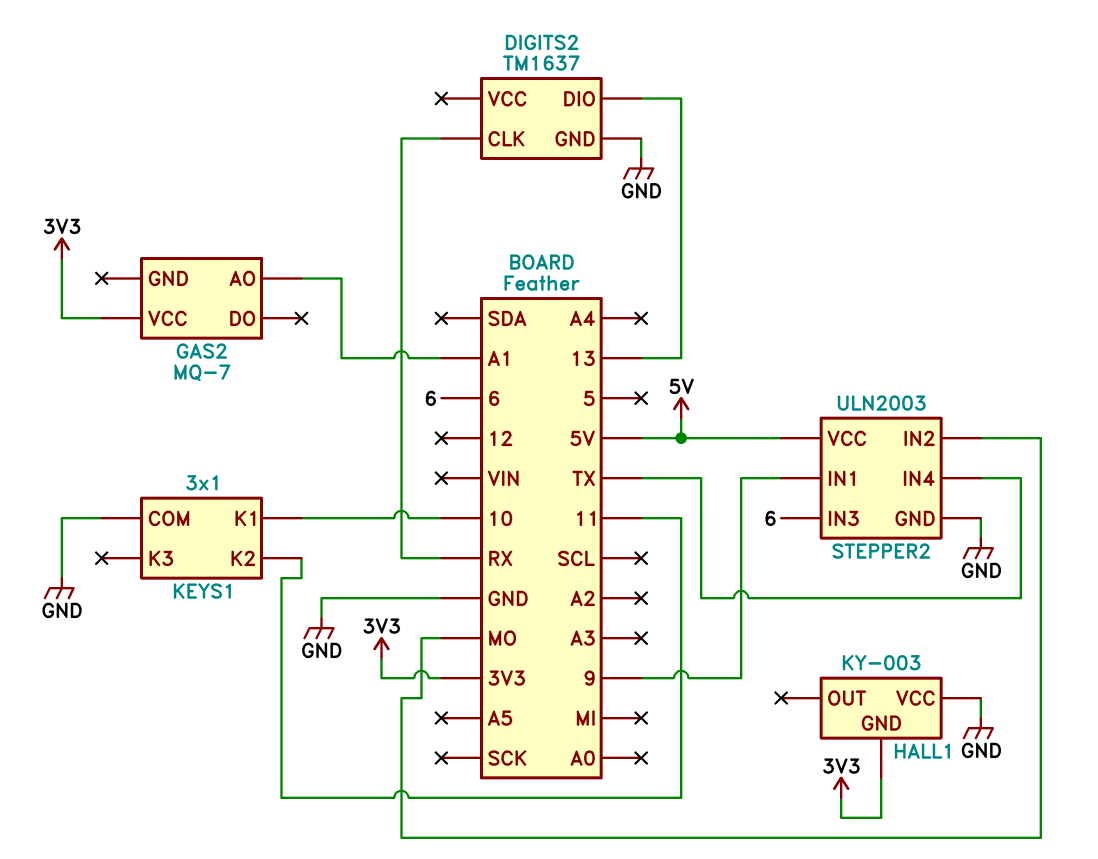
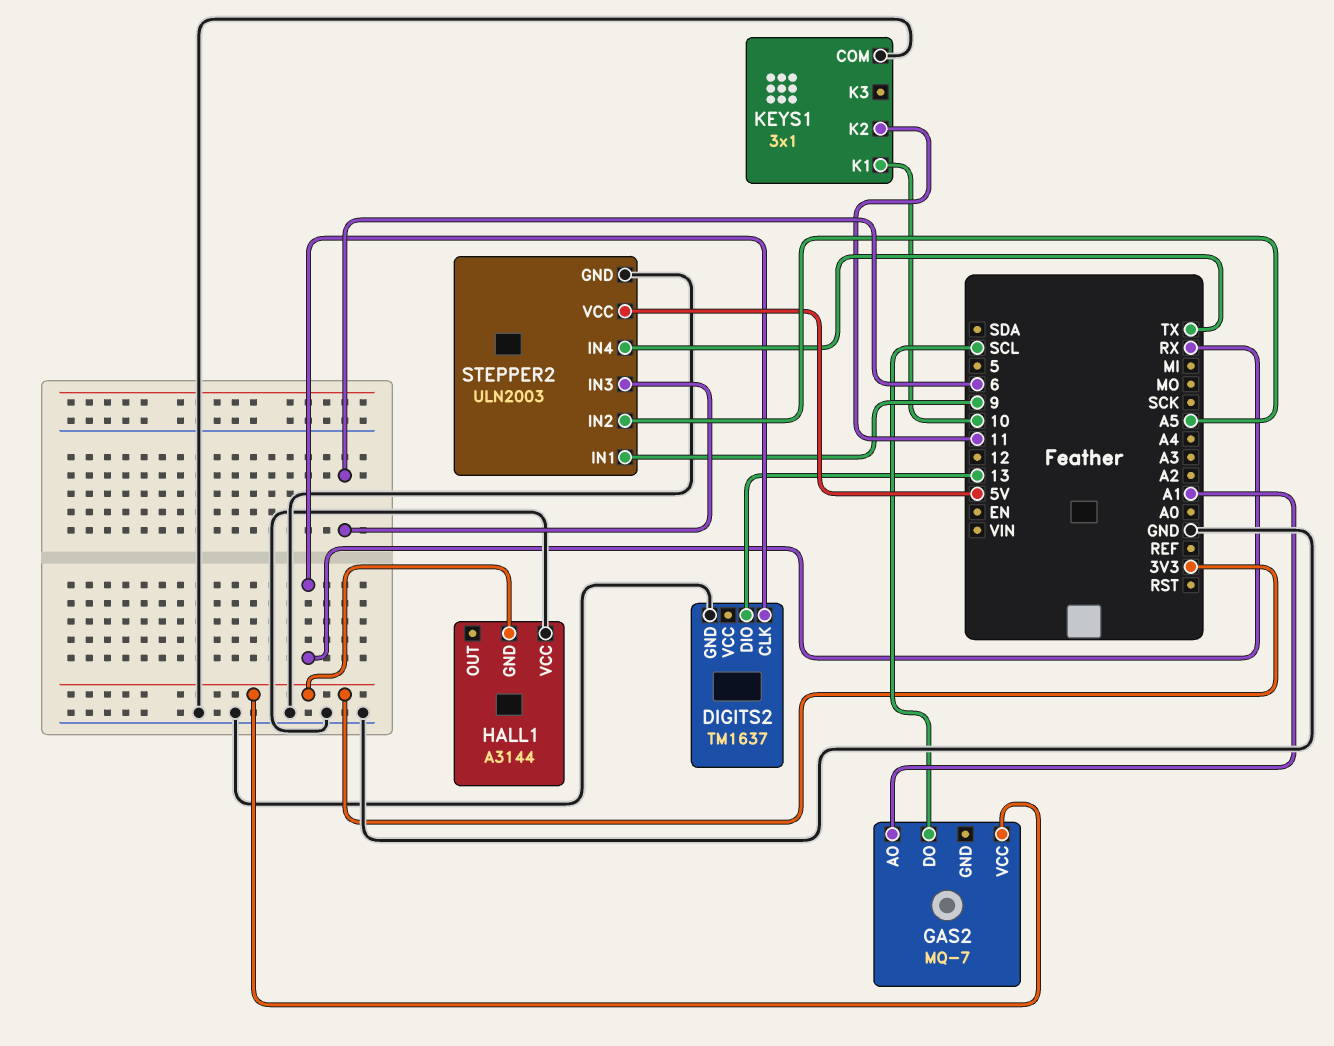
GAS2 pin DO: none -> SCL
HALL1: KY-003 -> A3144
STEPPER2 pin IN2: MO -> A5

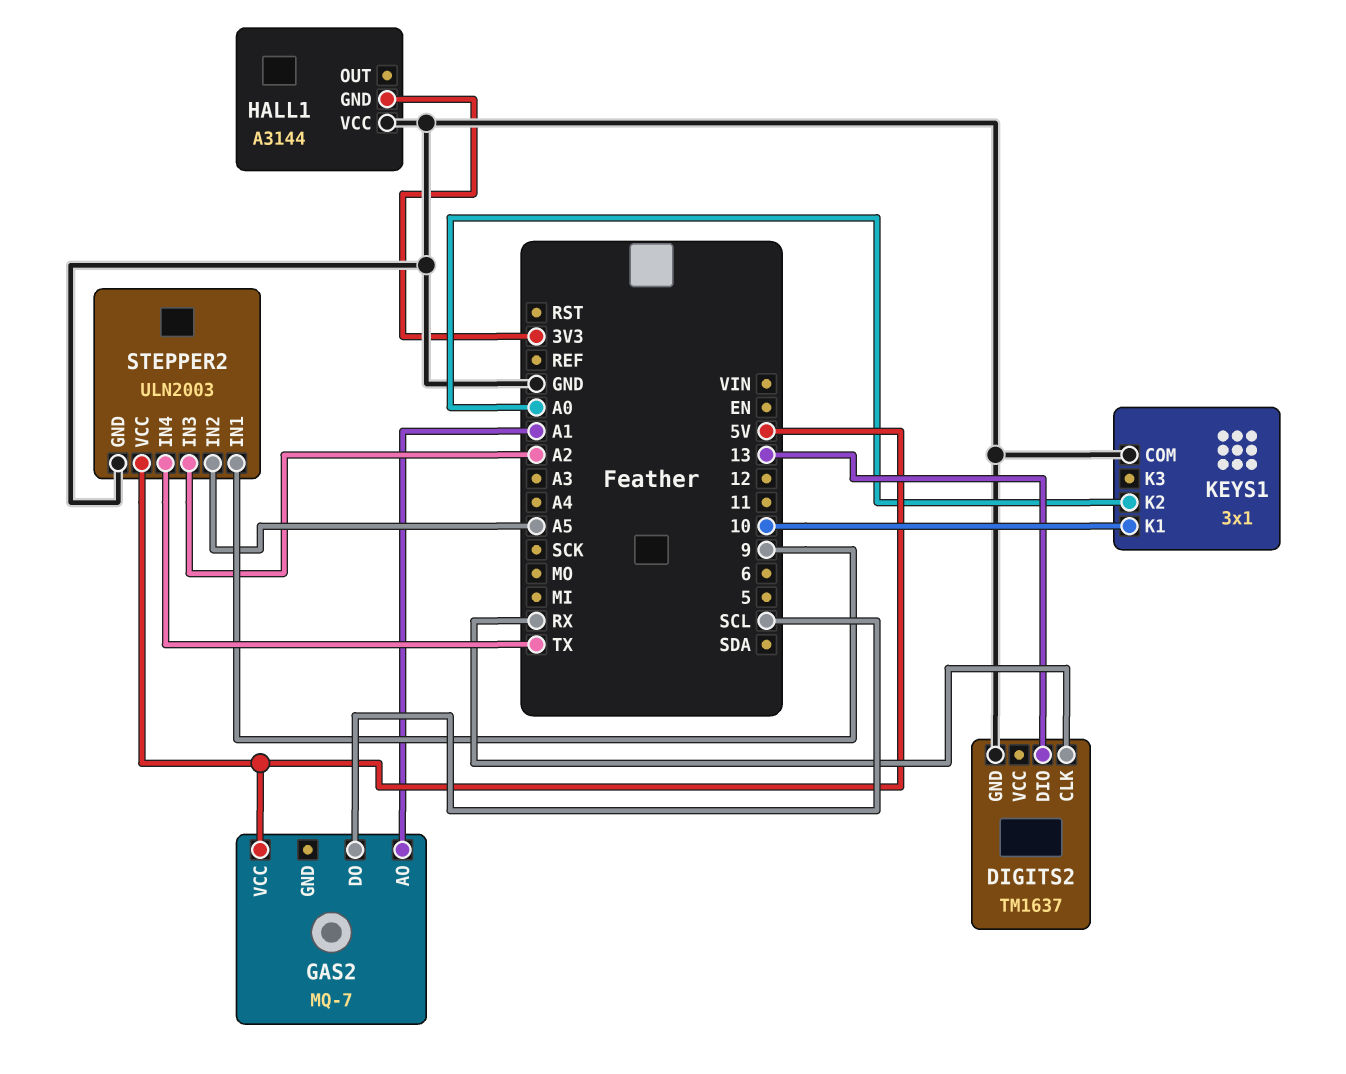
GAS2 pin VCC: 3V3 -> 5V
KEYS1 pin K2: 11 -> A0
STEPPER2 pin IN3: 6 -> A2

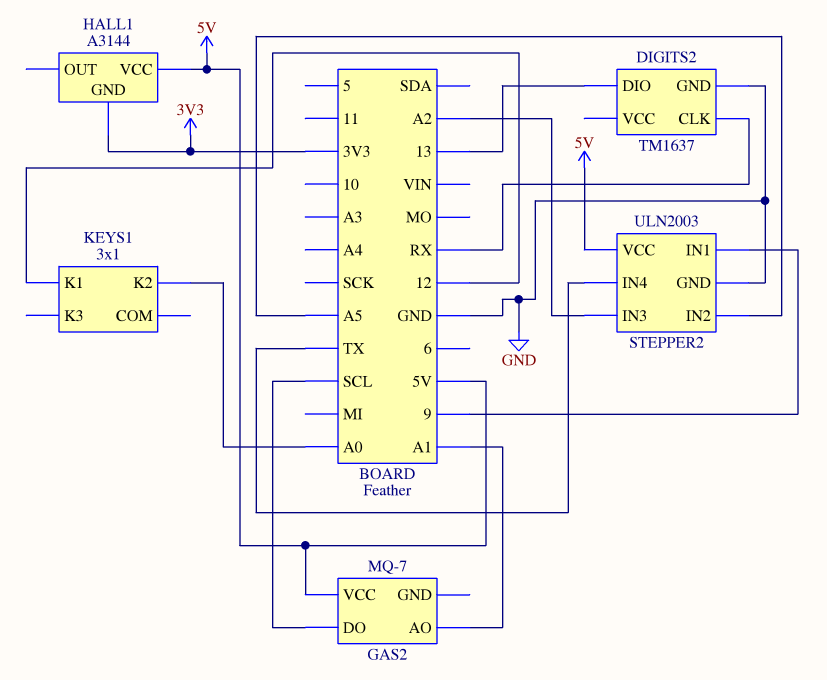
HALL1 pin VCC: GND -> 5V
KEYS1 pin COM: GND -> none
KEYS1 pin K1: 10 -> 12

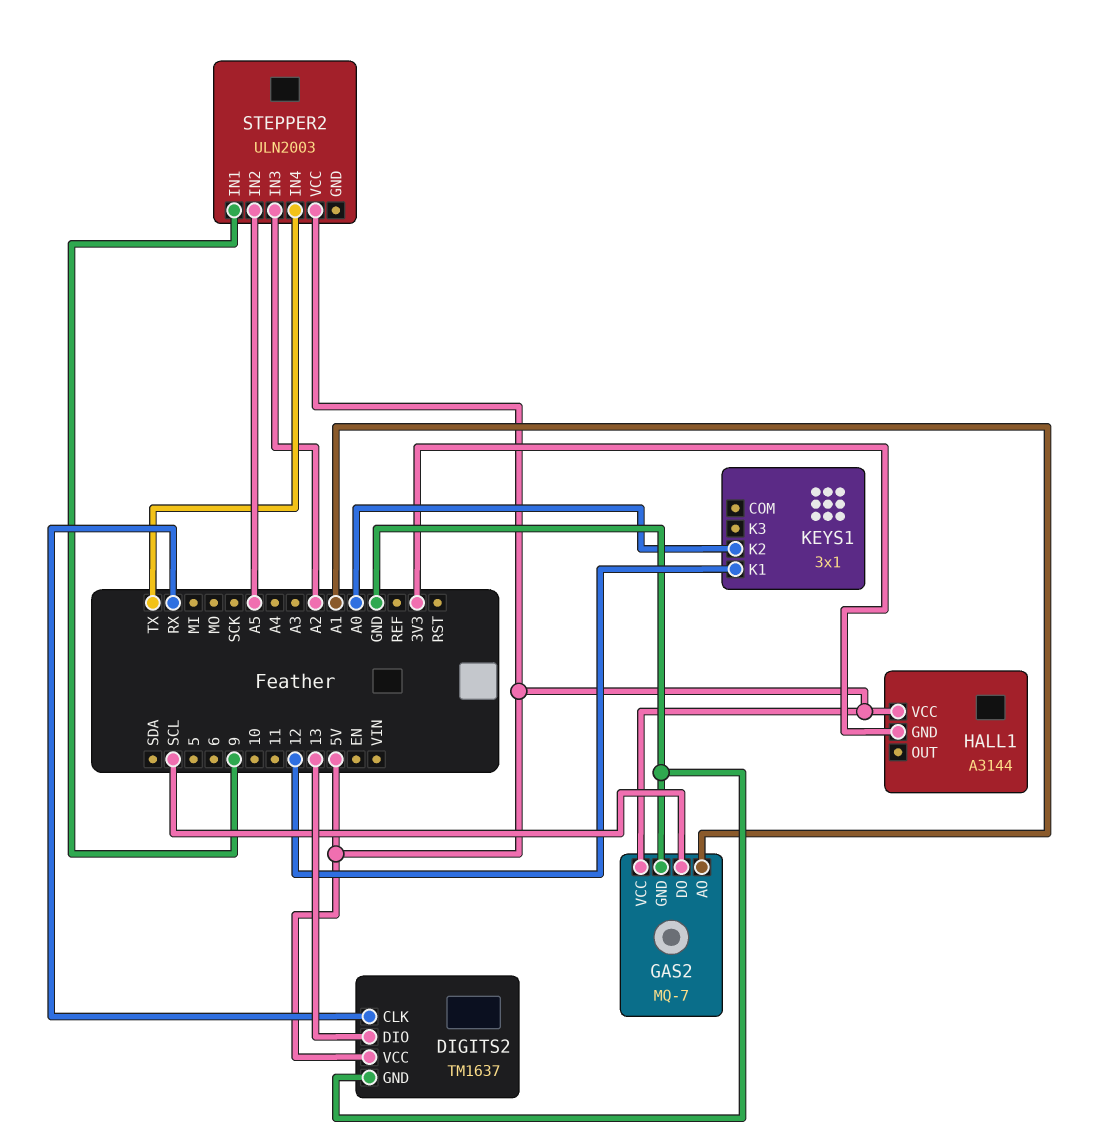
DIGITS2 pin VCC: none -> 5V
GAS2 pin GND: none -> GND
STEPPER2 pin GND: GND -> none

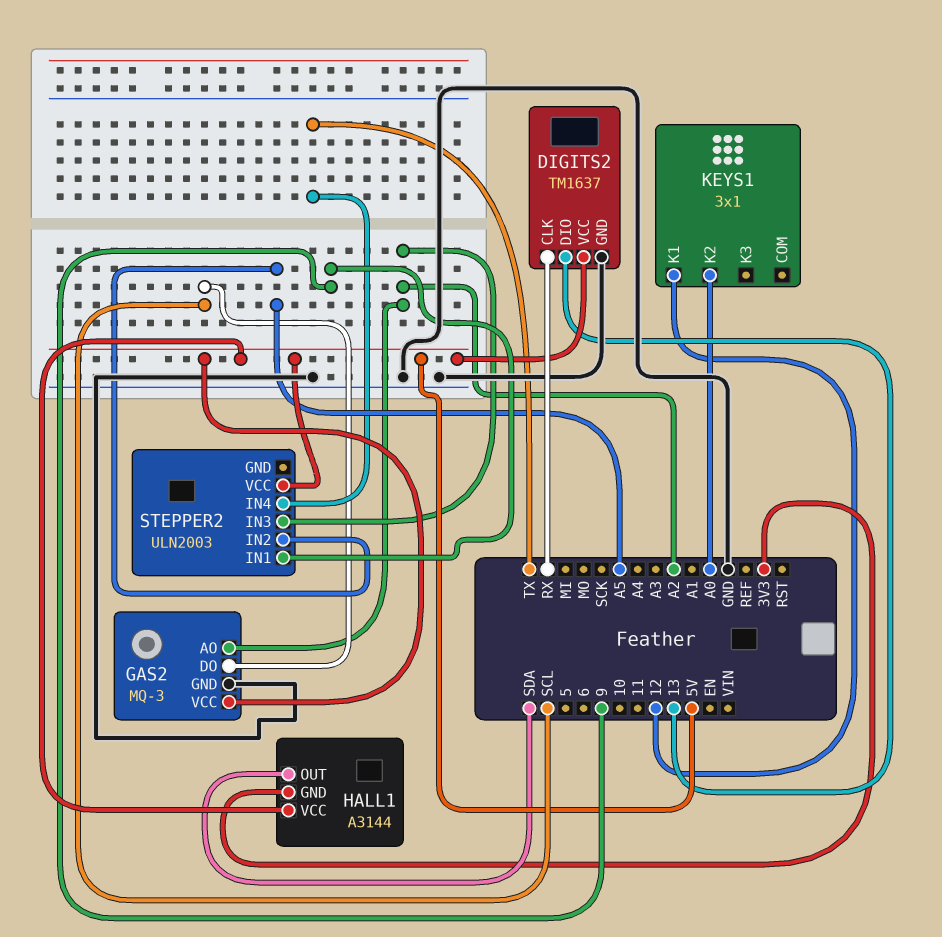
GAS2: MQ-7 -> MQ-3
GAS2 pin AO: A1 -> A2
HALL1 pin OUT: none -> SDA

